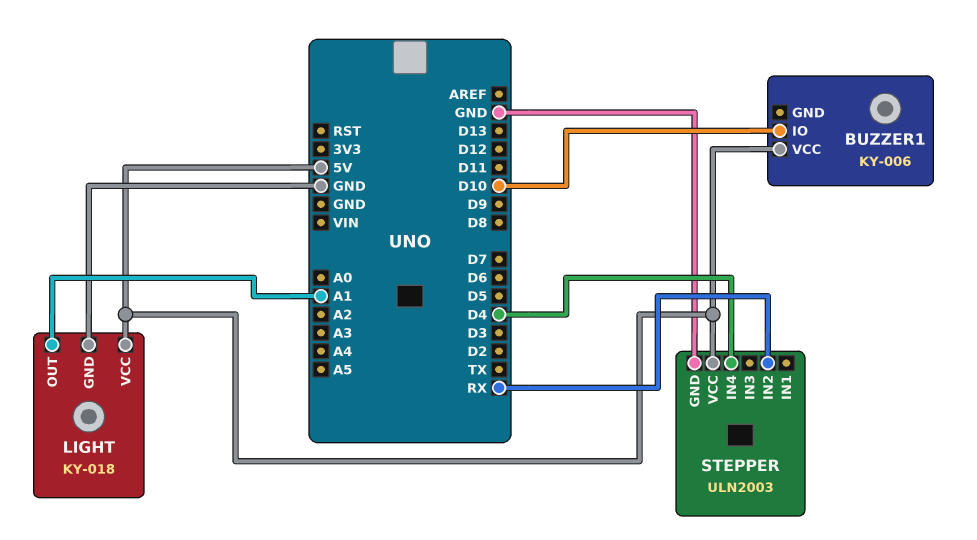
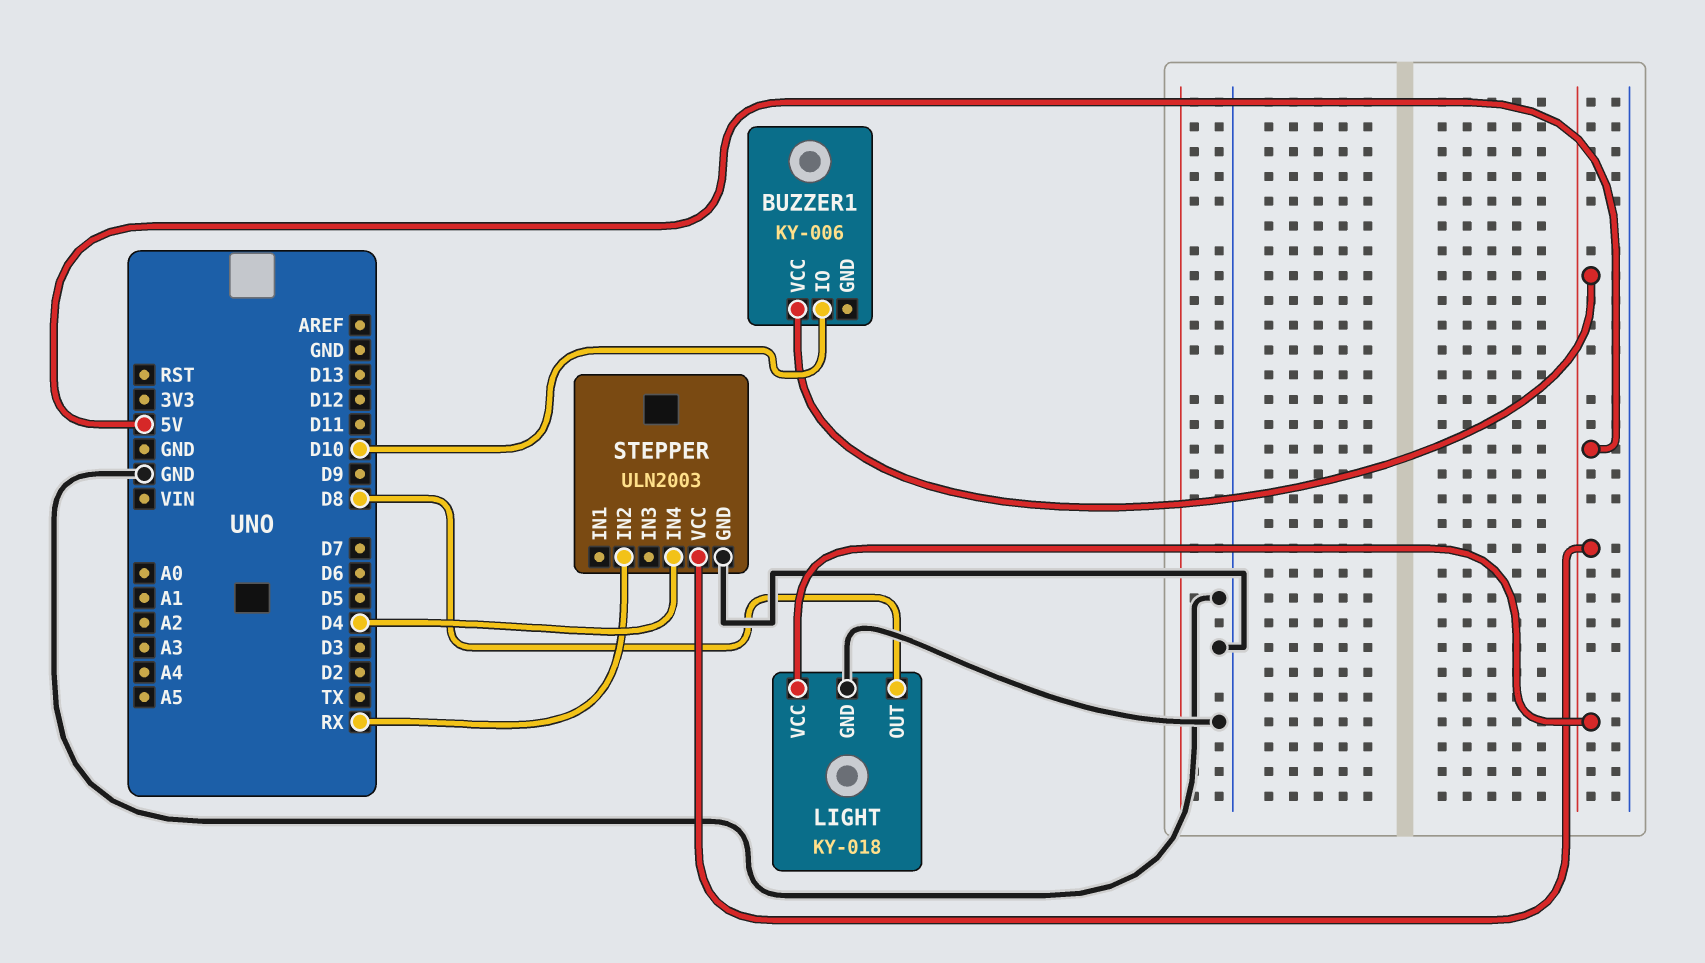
LIGHT pin OUT: A1 -> D8

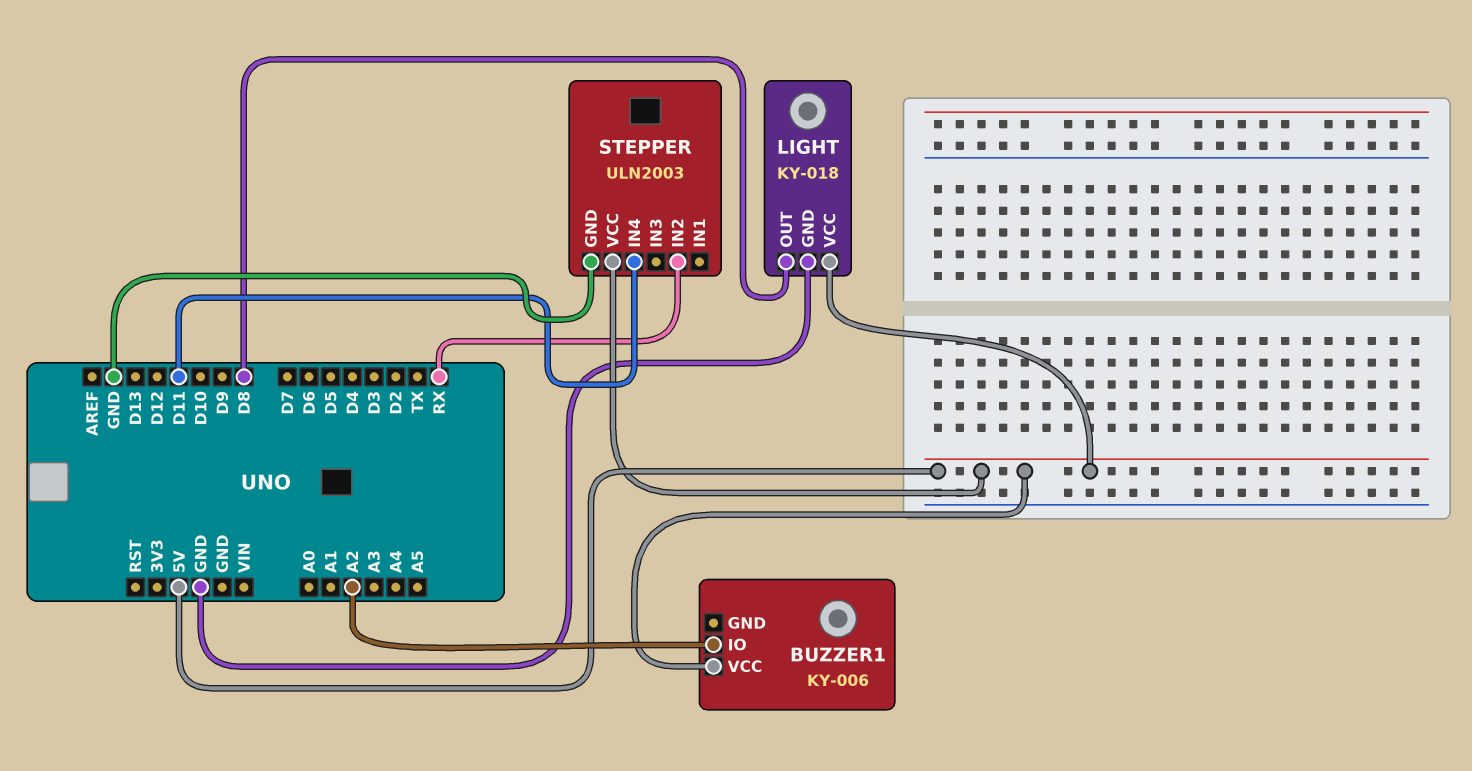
BUZZER1 pin IO: D10 -> A2
STEPPER pin IN4: D4 -> D11

